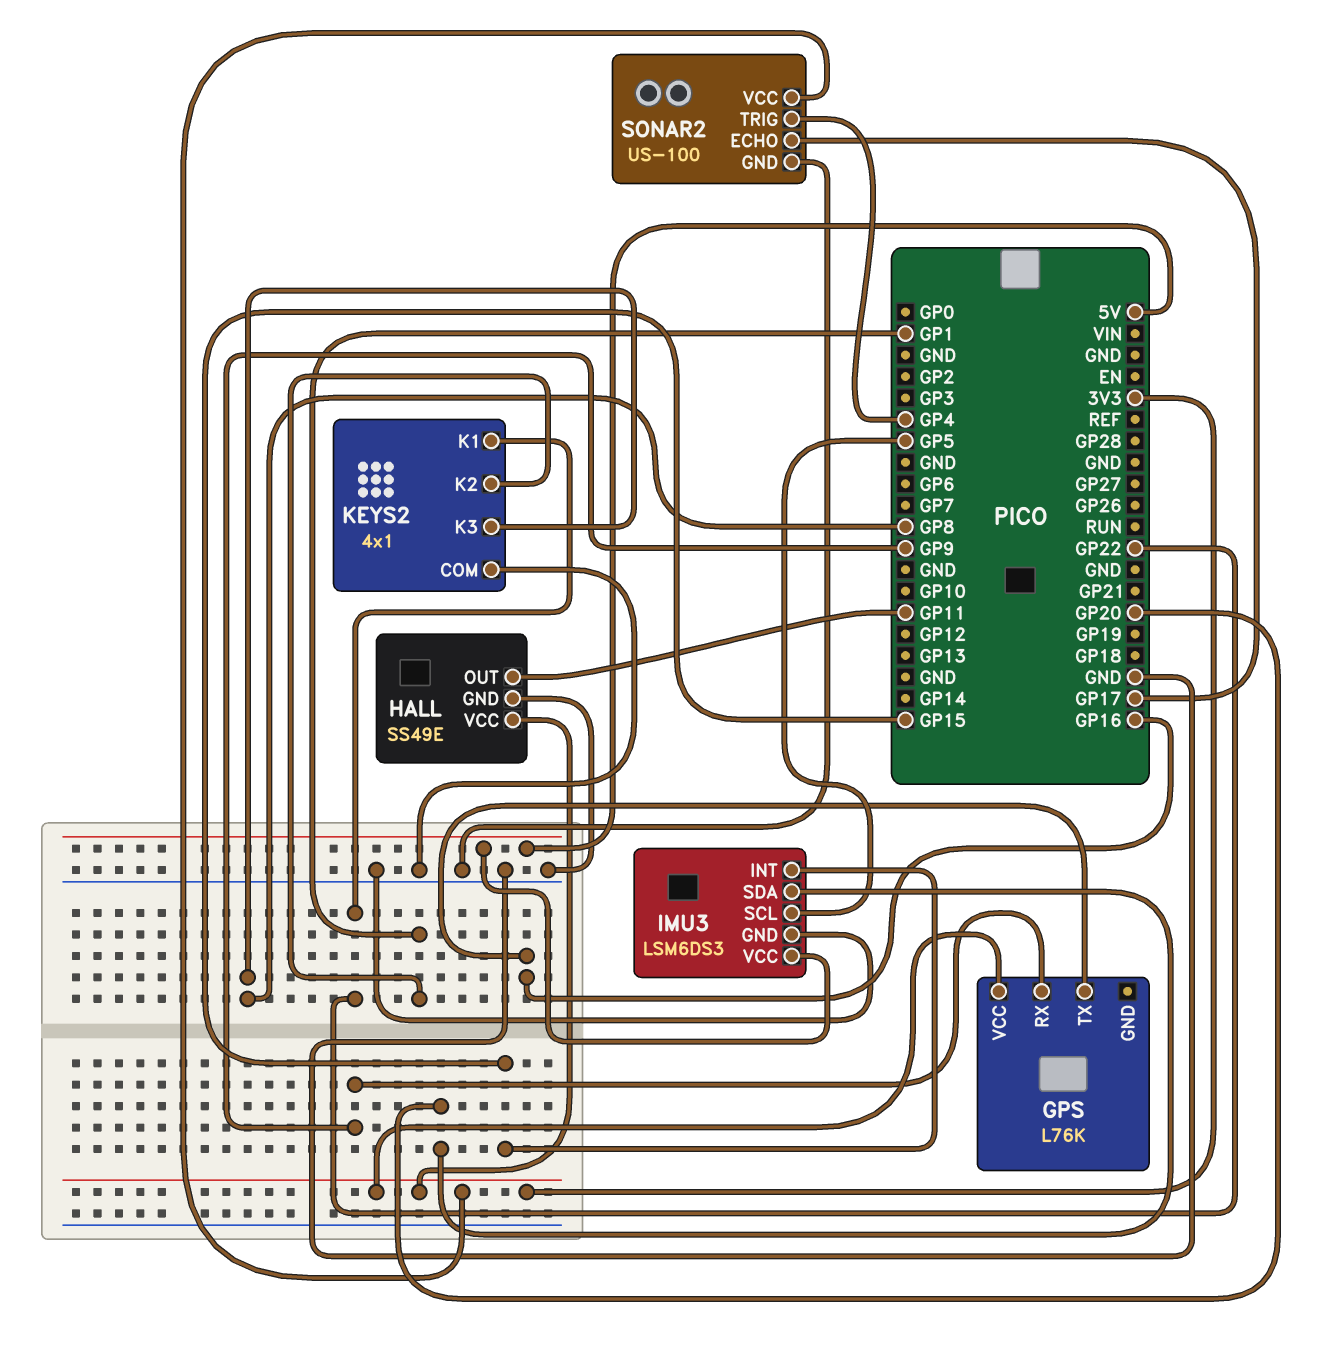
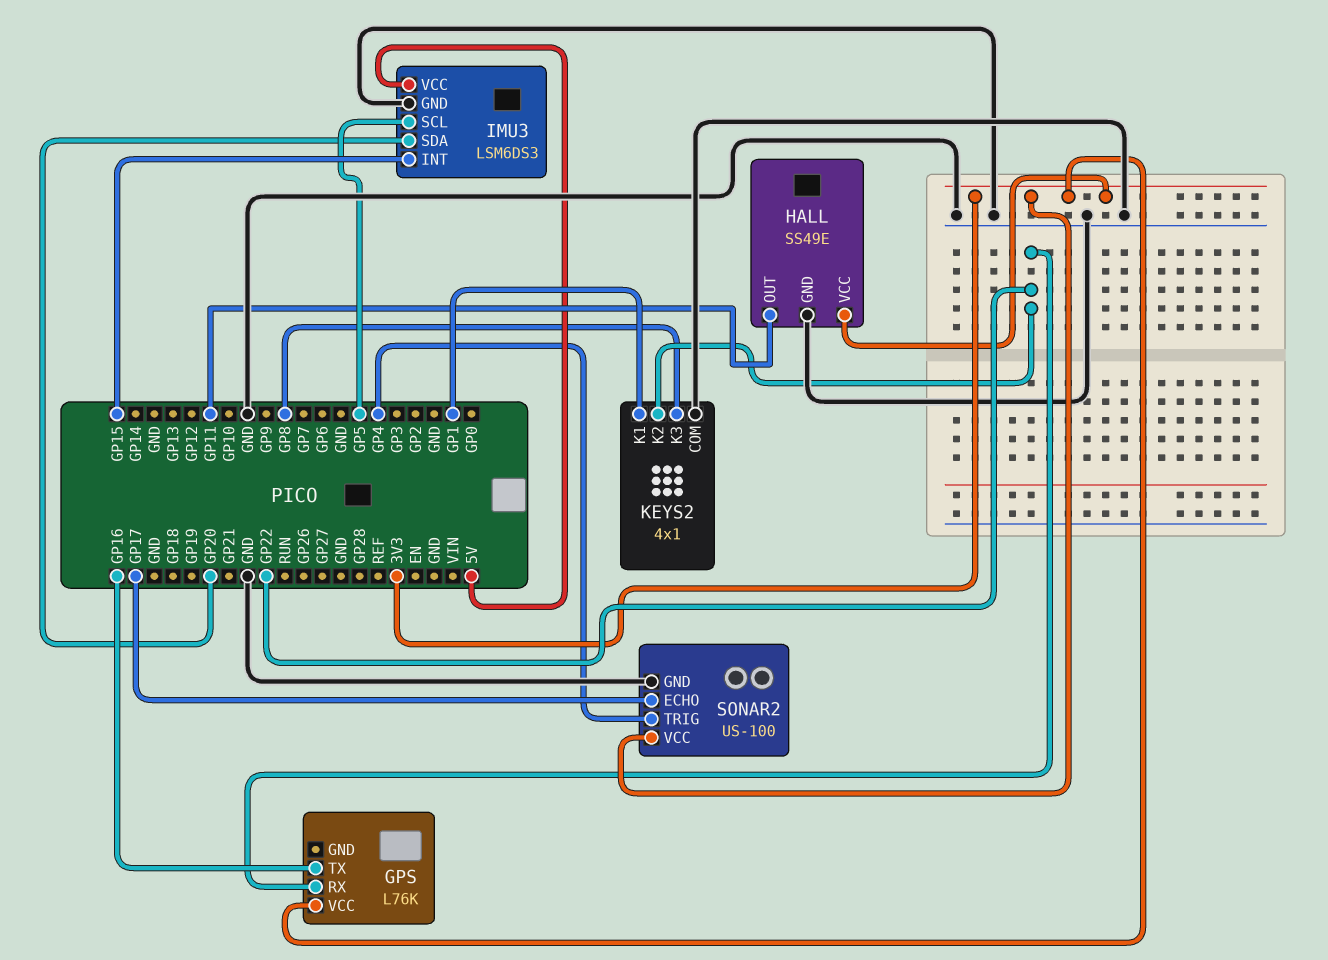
GPS pin RX: GP9 -> GP22
KEYS2 pin K1: GP22 -> GP1
KEYS2 pin K2: GP1 -> GP22

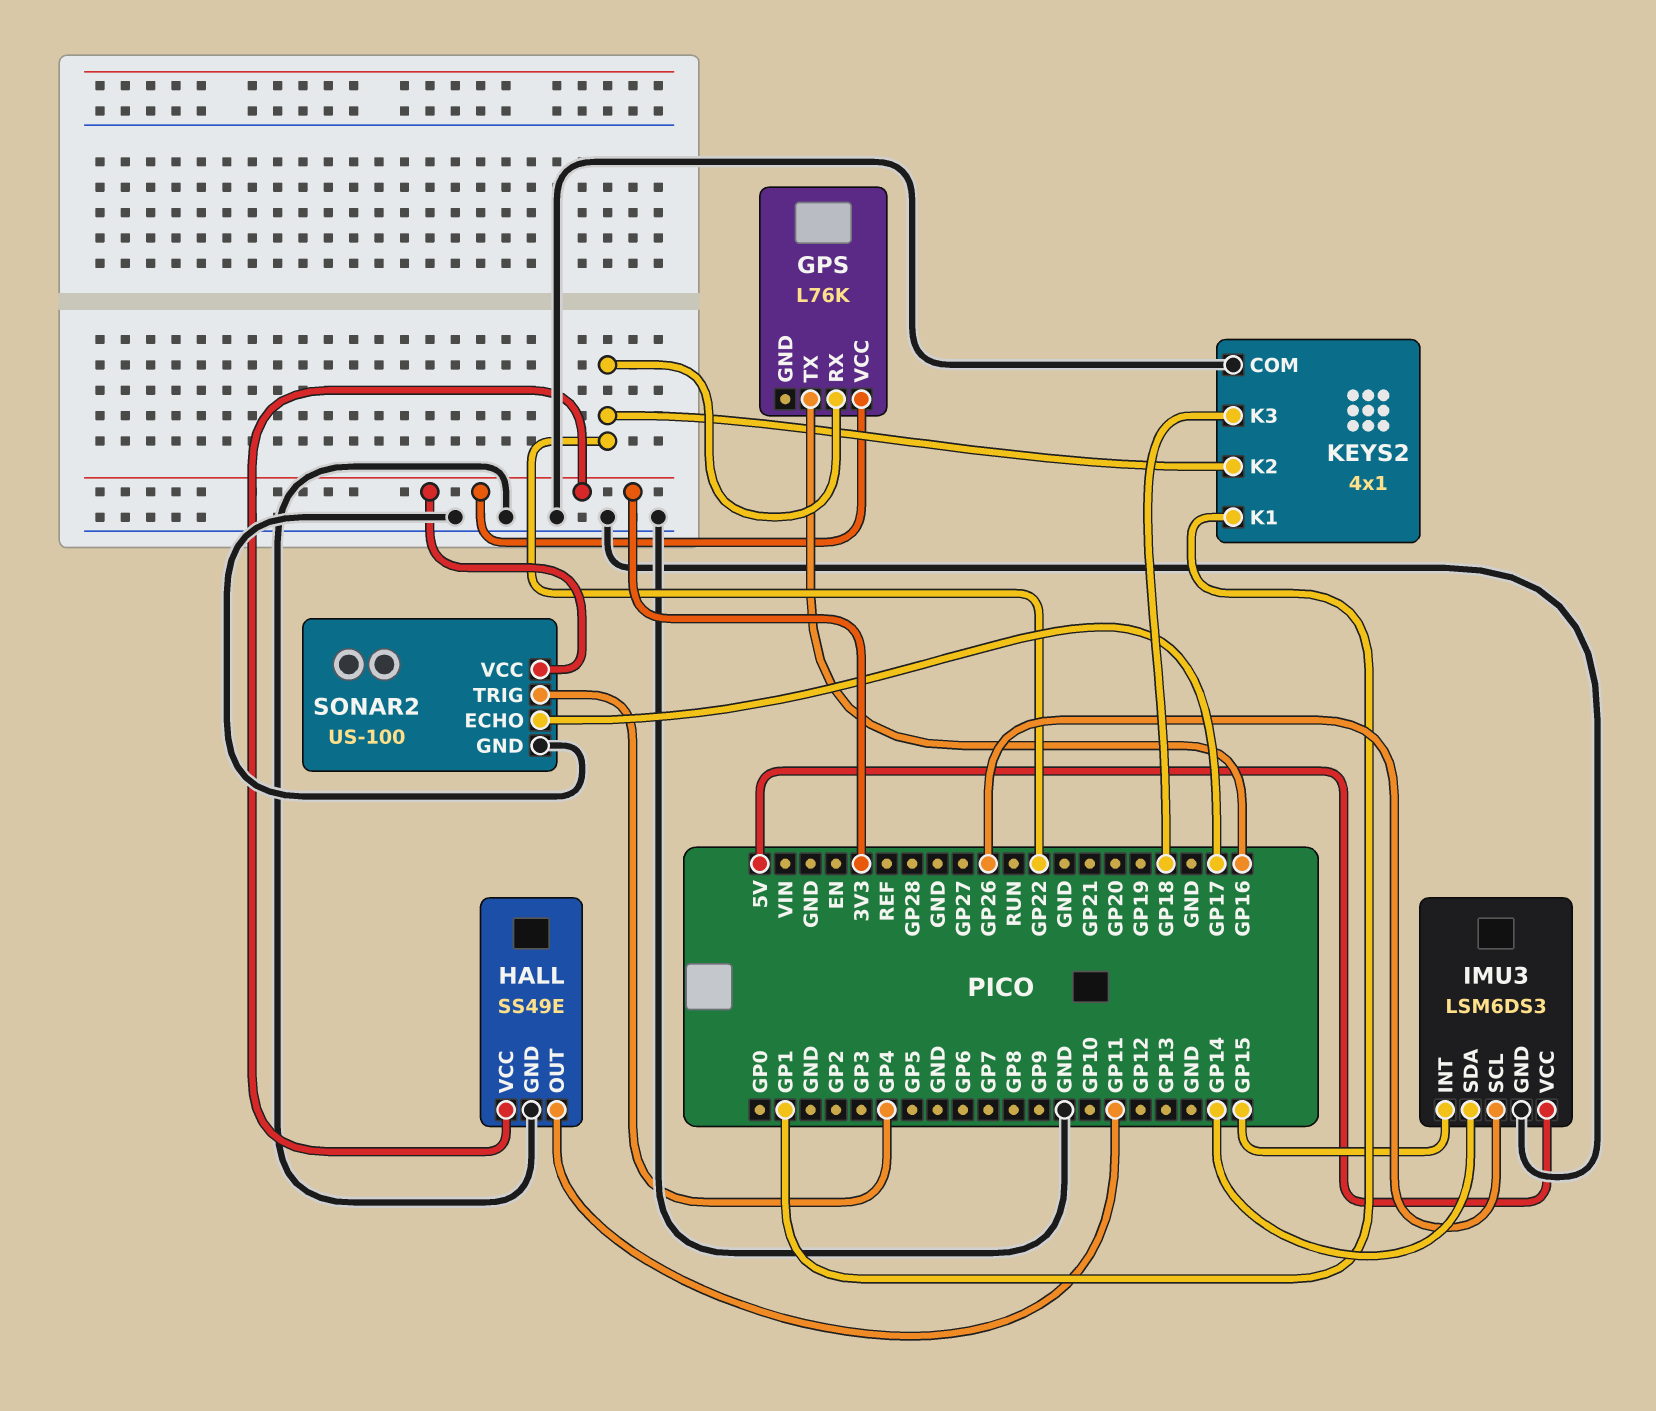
IMU3 pin SCL: GP5 -> GP26
IMU3 pin SDA: GP20 -> GP14
KEYS2 pin K3: GP8 -> GP18

